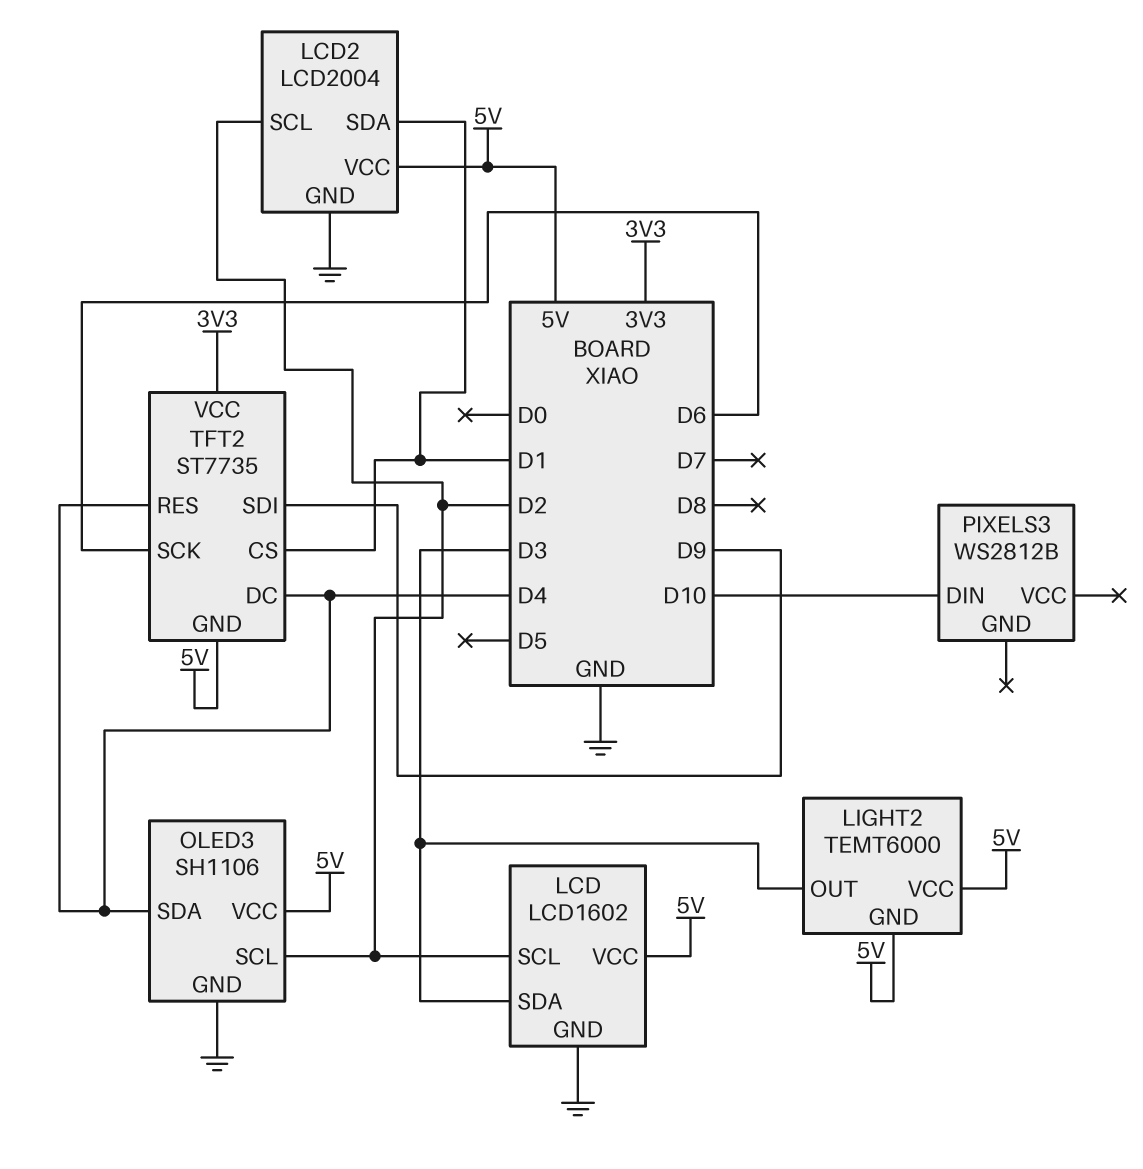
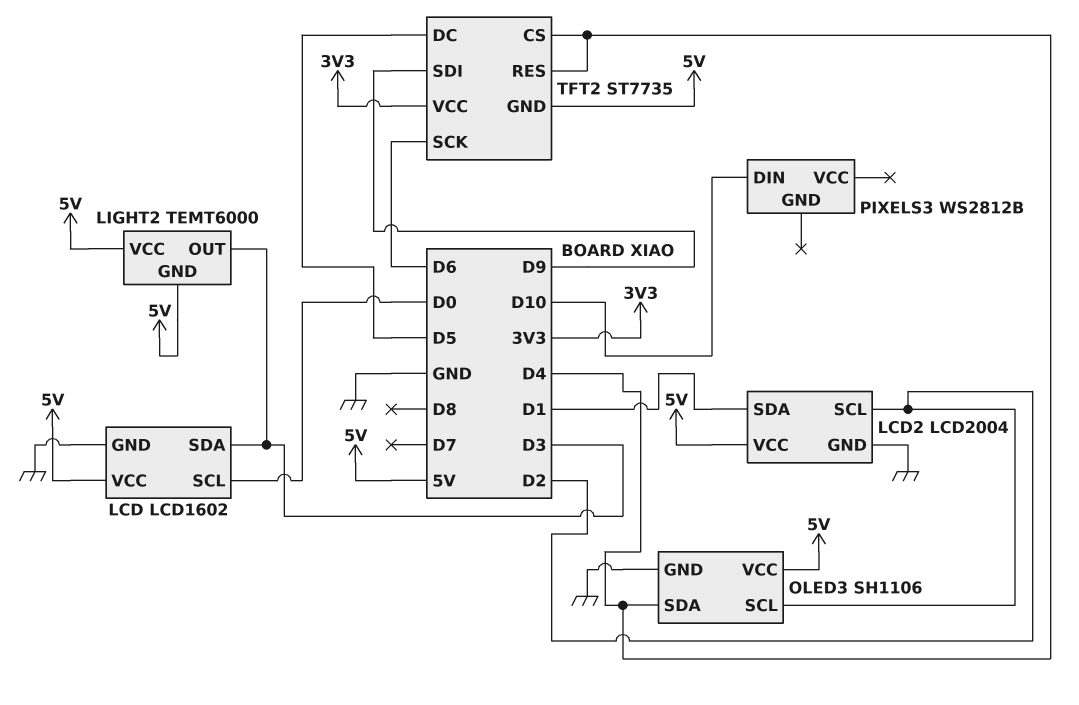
LCD pin SCL: D2 -> D0
TFT2 pin CS: D1 -> D4
TFT2 pin DC: D4 -> D5

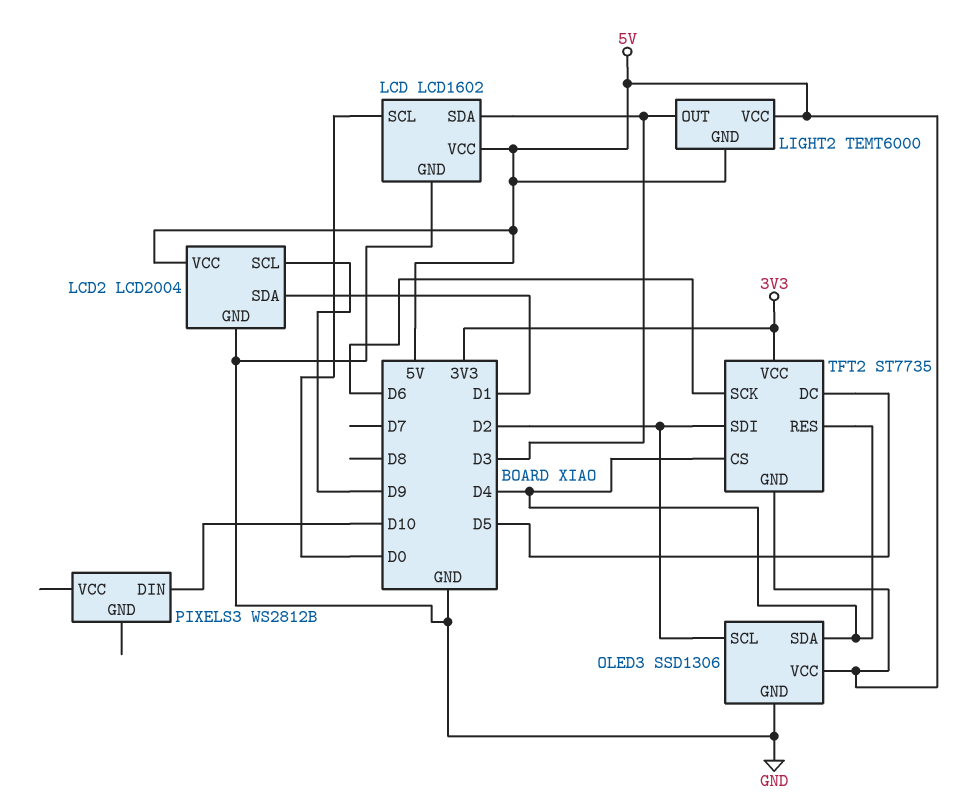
LCD2 pin SCL: D2 -> D9
OLED3: SH1106 -> SSD1306
TFT2 pin SDI: D9 -> D2

